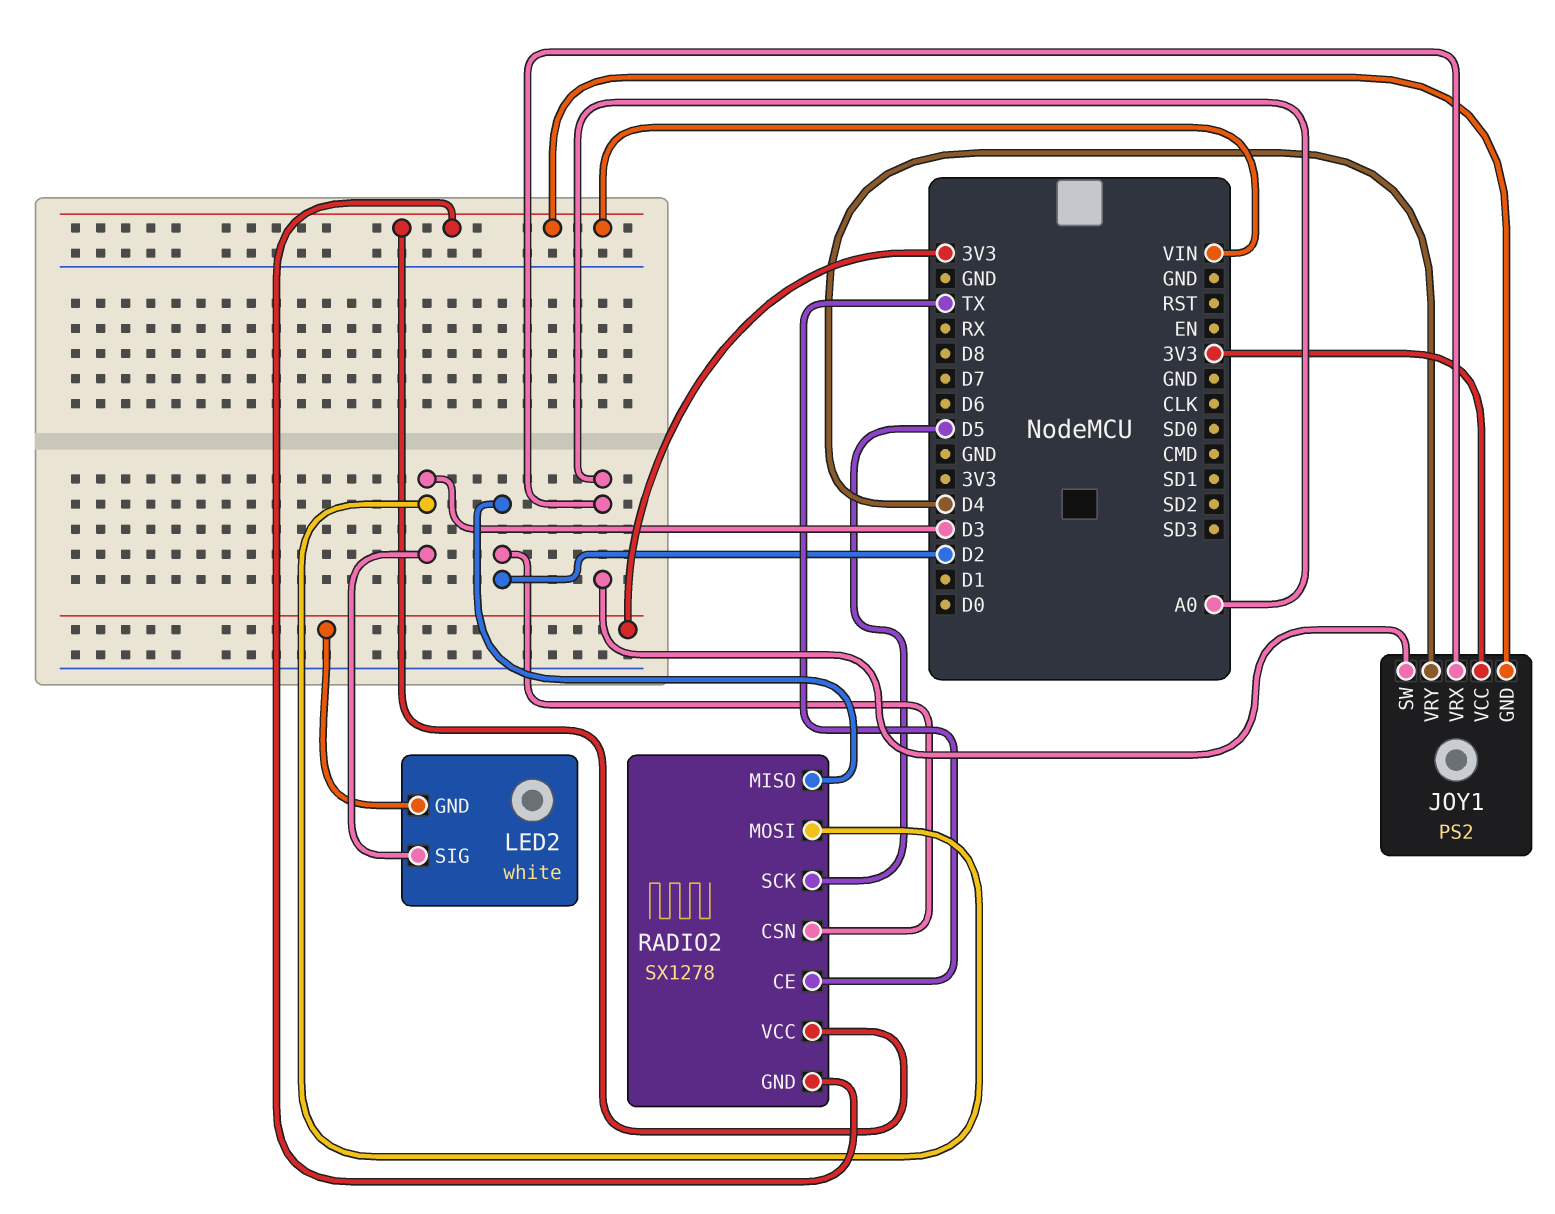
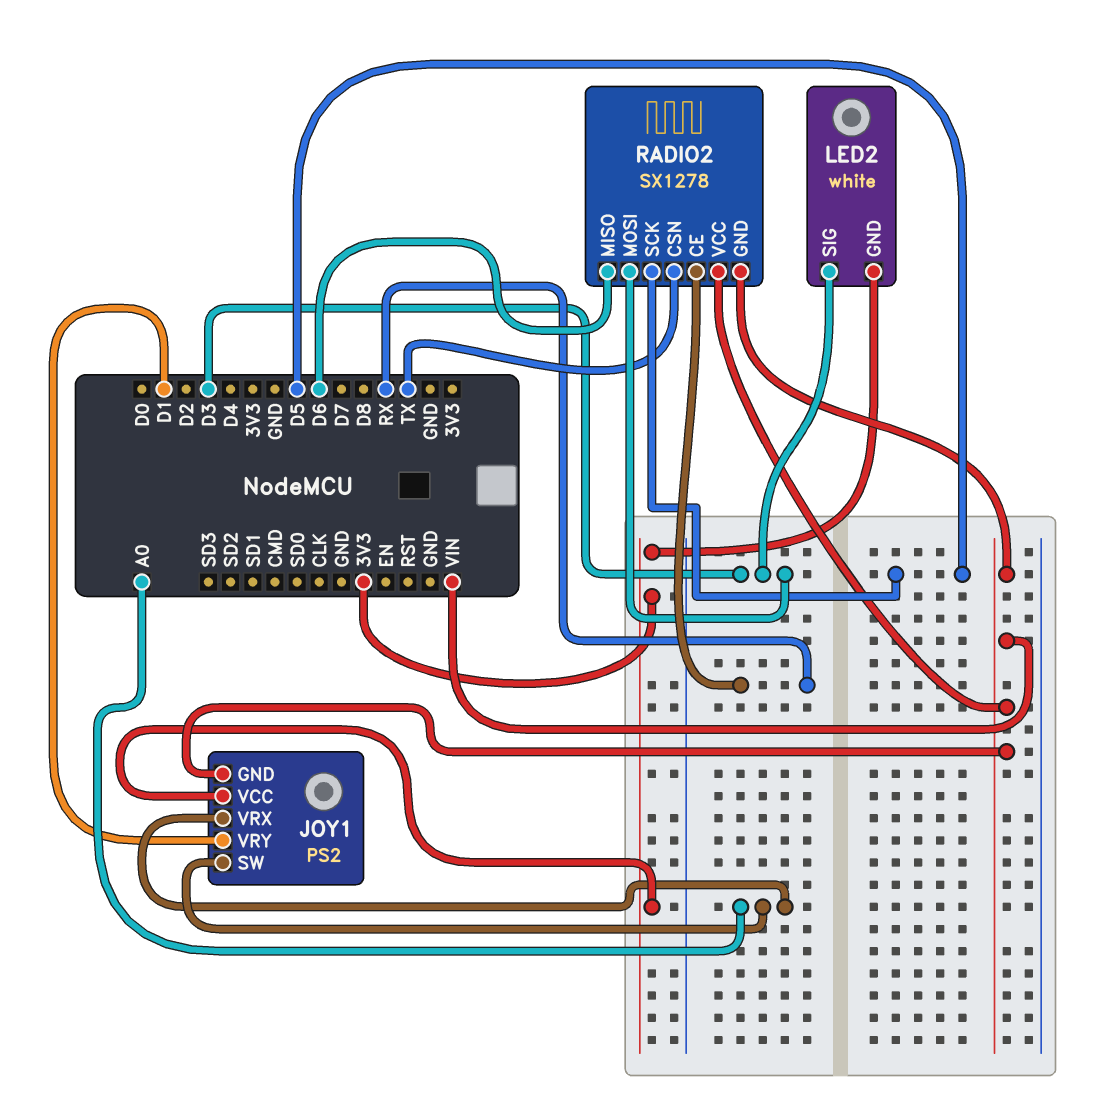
JOY1 pin VRY: D4 -> D1
RADIO2 pin CE: TX -> RX
RADIO2 pin CSN: D2 -> TX
RADIO2 pin MISO: D2 -> D6

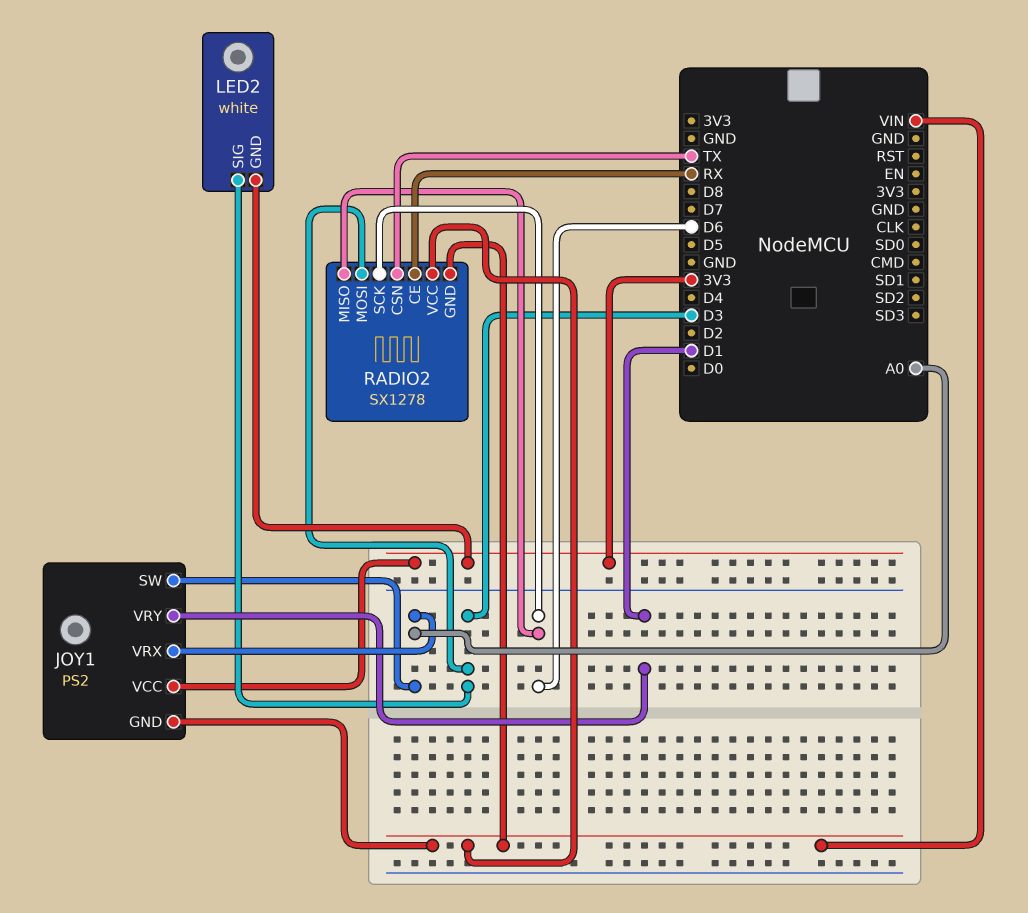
RADIO2 pin SCK: D5 -> D6

